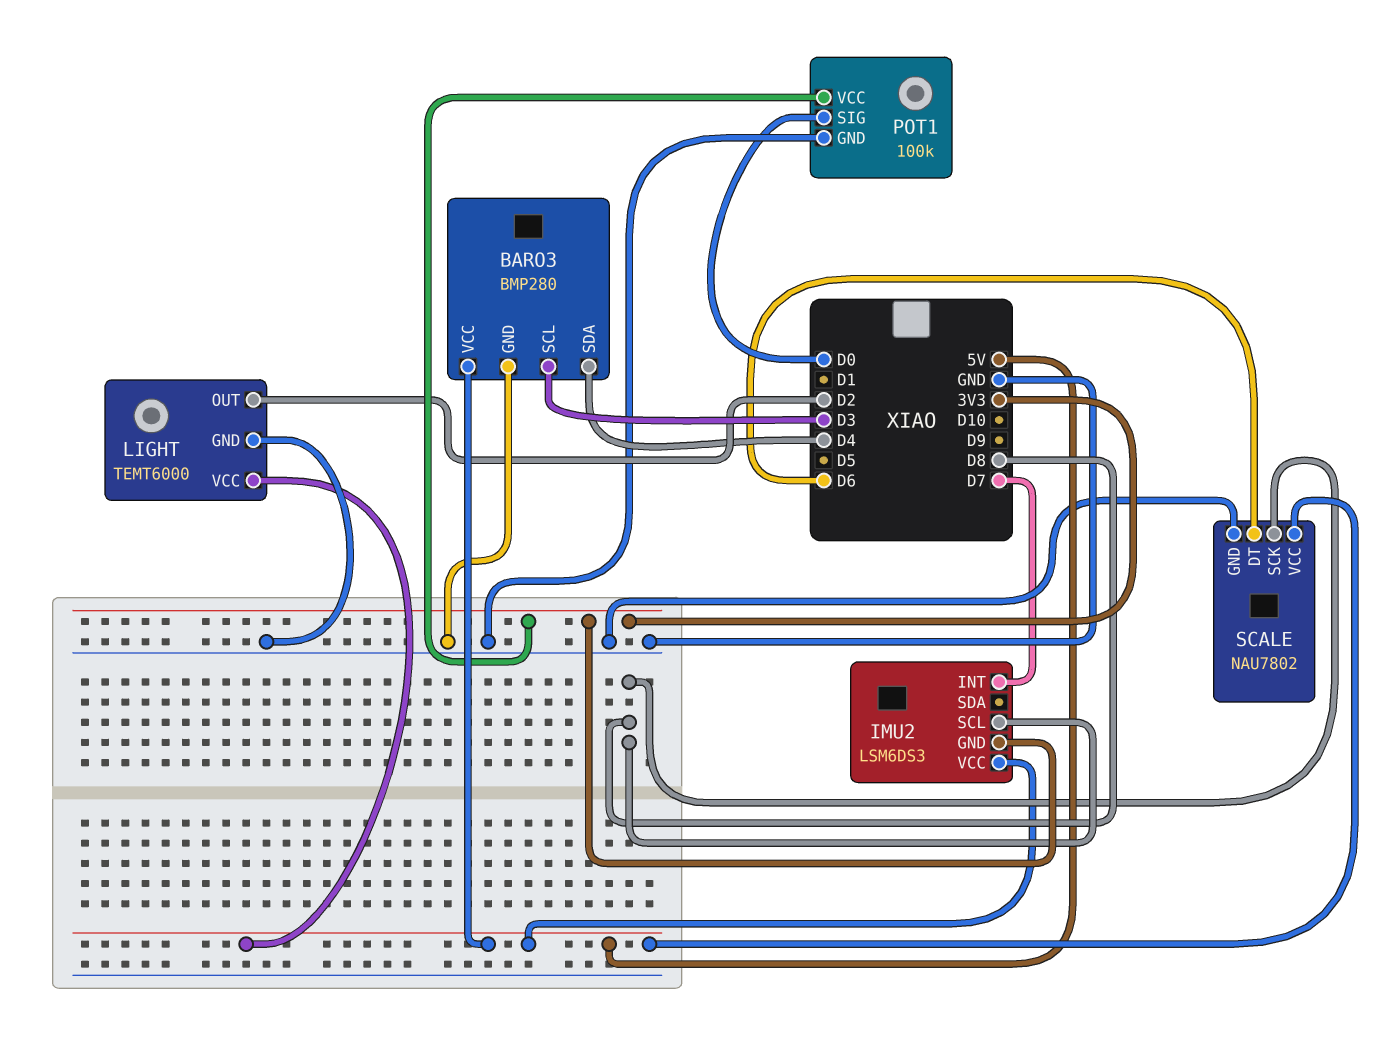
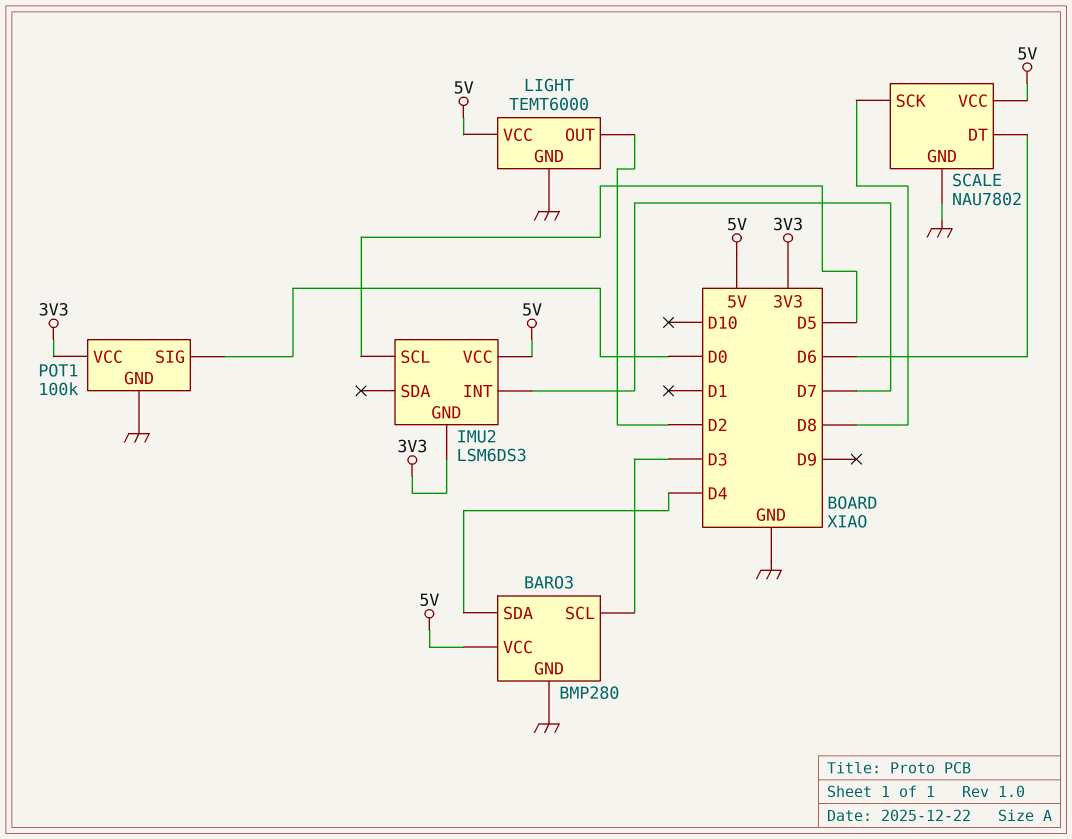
IMU2 pin SCL: D8 -> D5

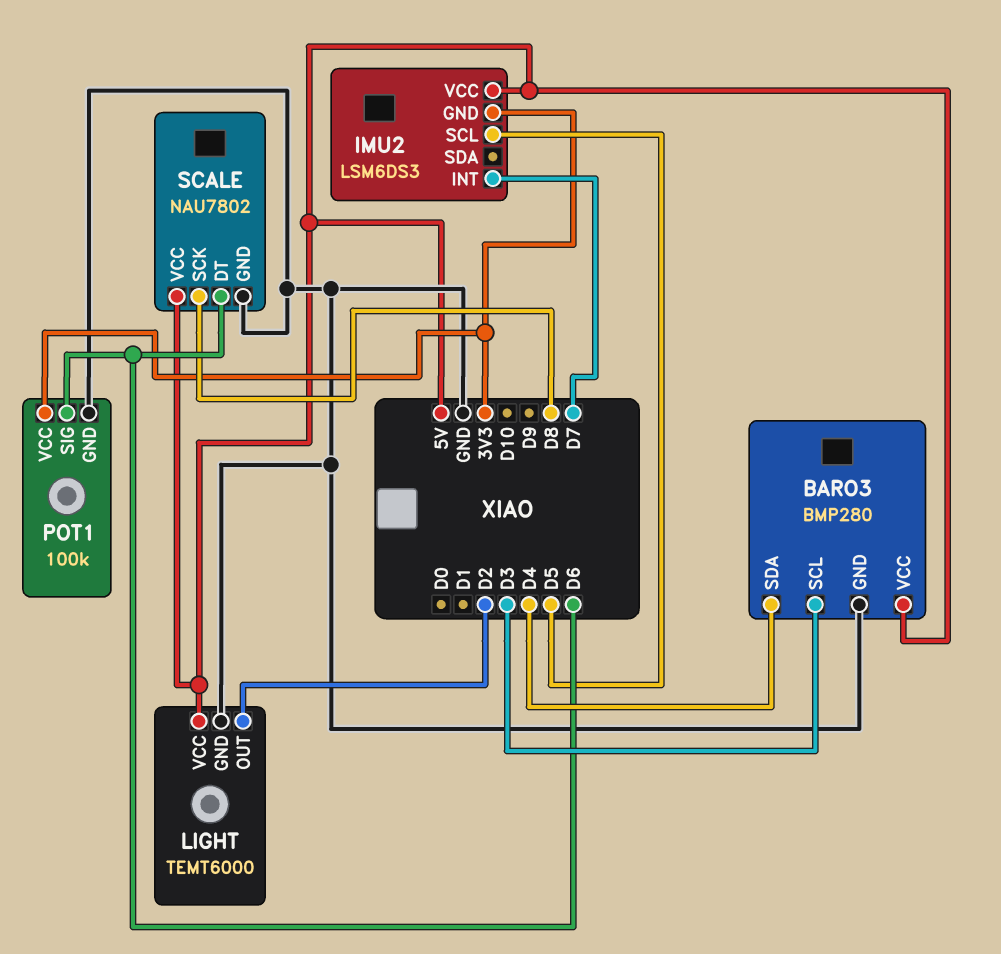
POT1 pin SIG: D0 -> D6

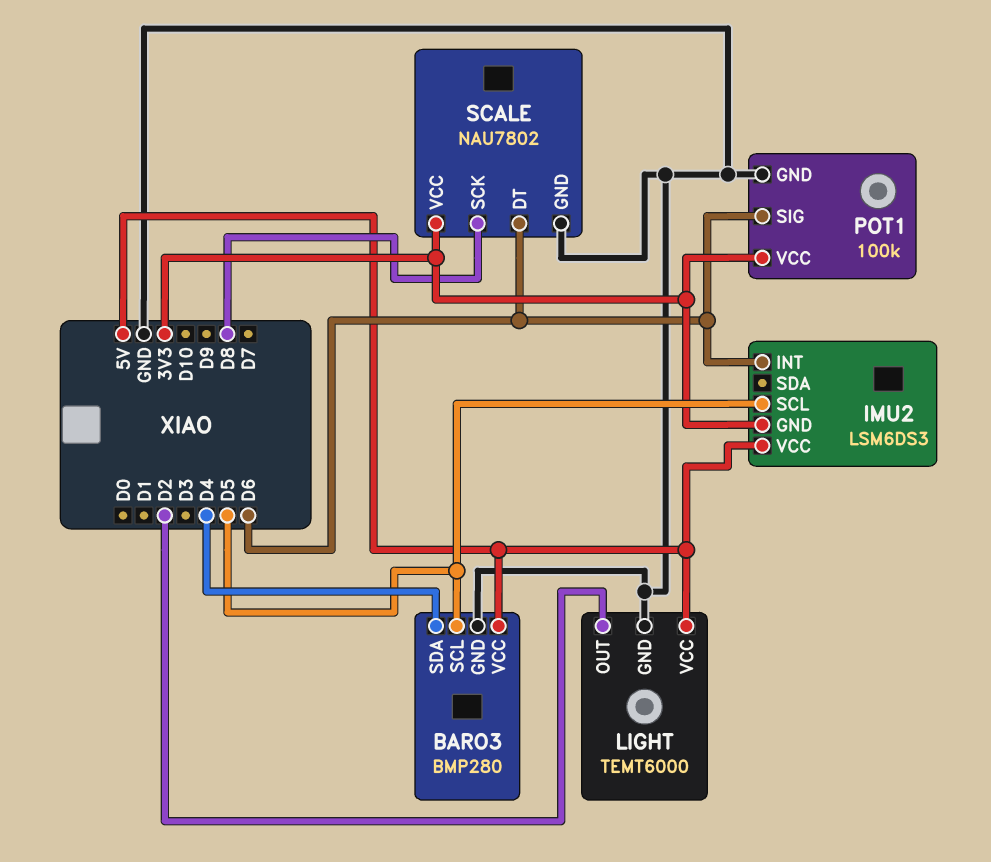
BARO3 pin SCL: D3 -> D5
IMU2 pin INT: D7 -> D6
SCALE pin VCC: 5V -> 3V3

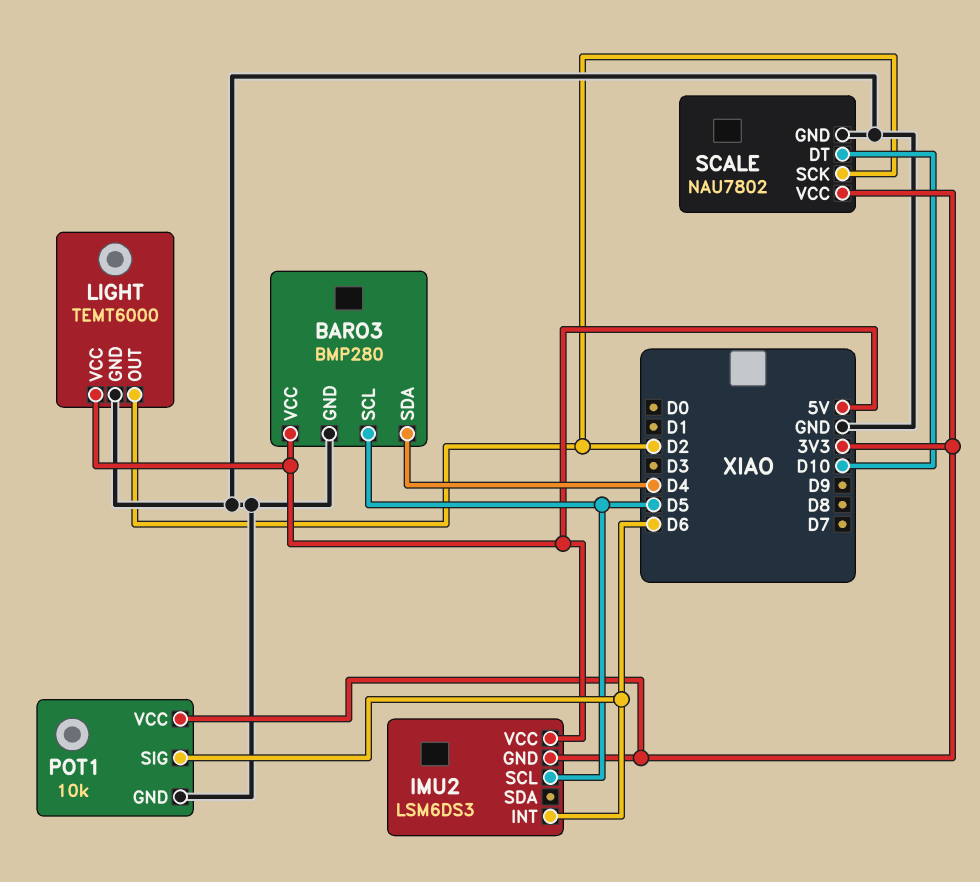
POT1: 100k -> 10k
SCALE pin DT: D6 -> D10
SCALE pin SCK: D8 -> D2

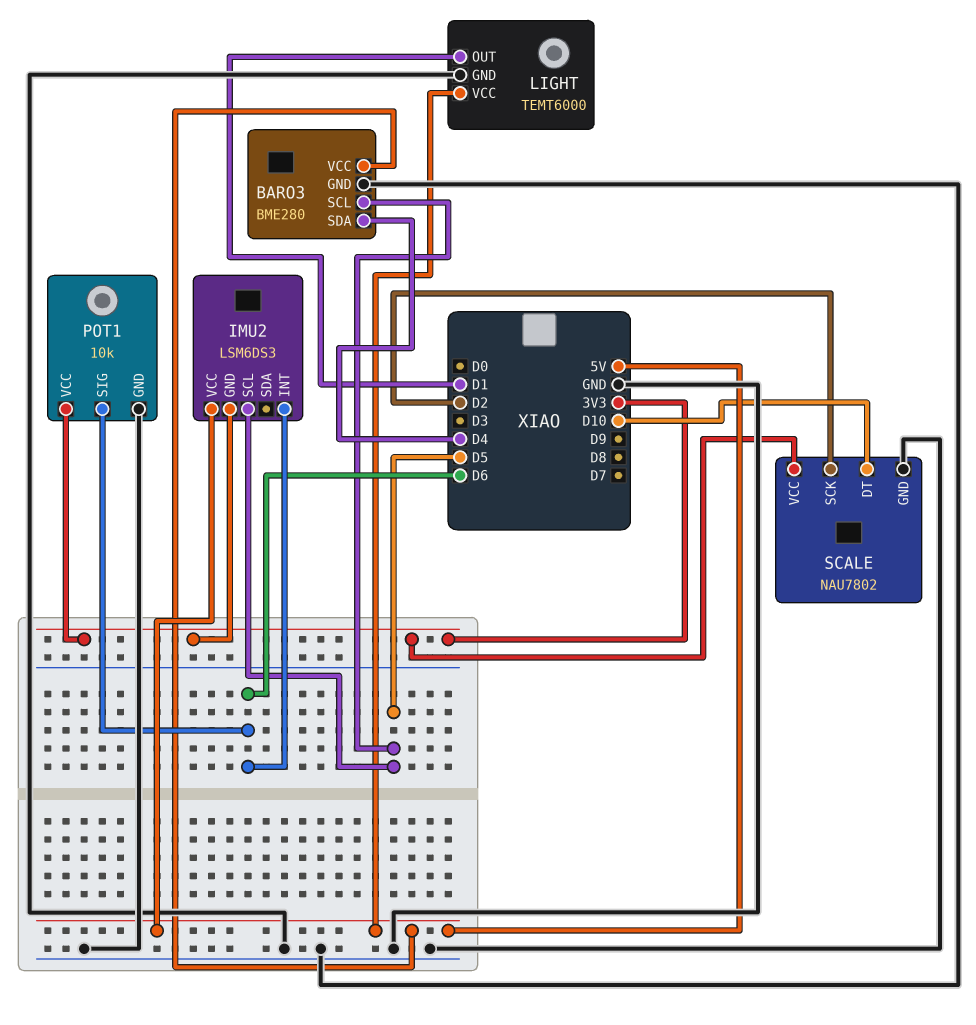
BARO3: BMP280 -> BME280
LIGHT pin OUT: D2 -> D1

